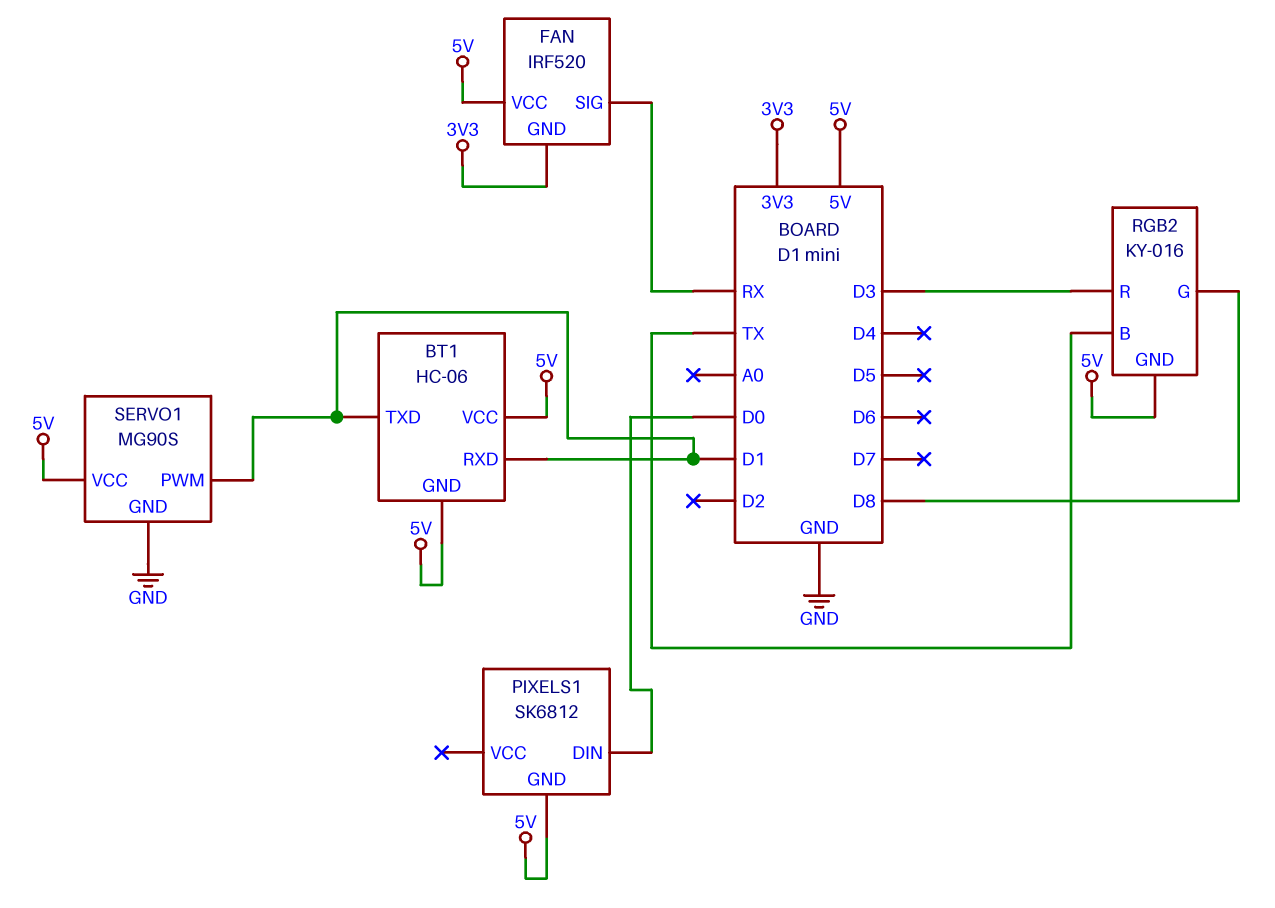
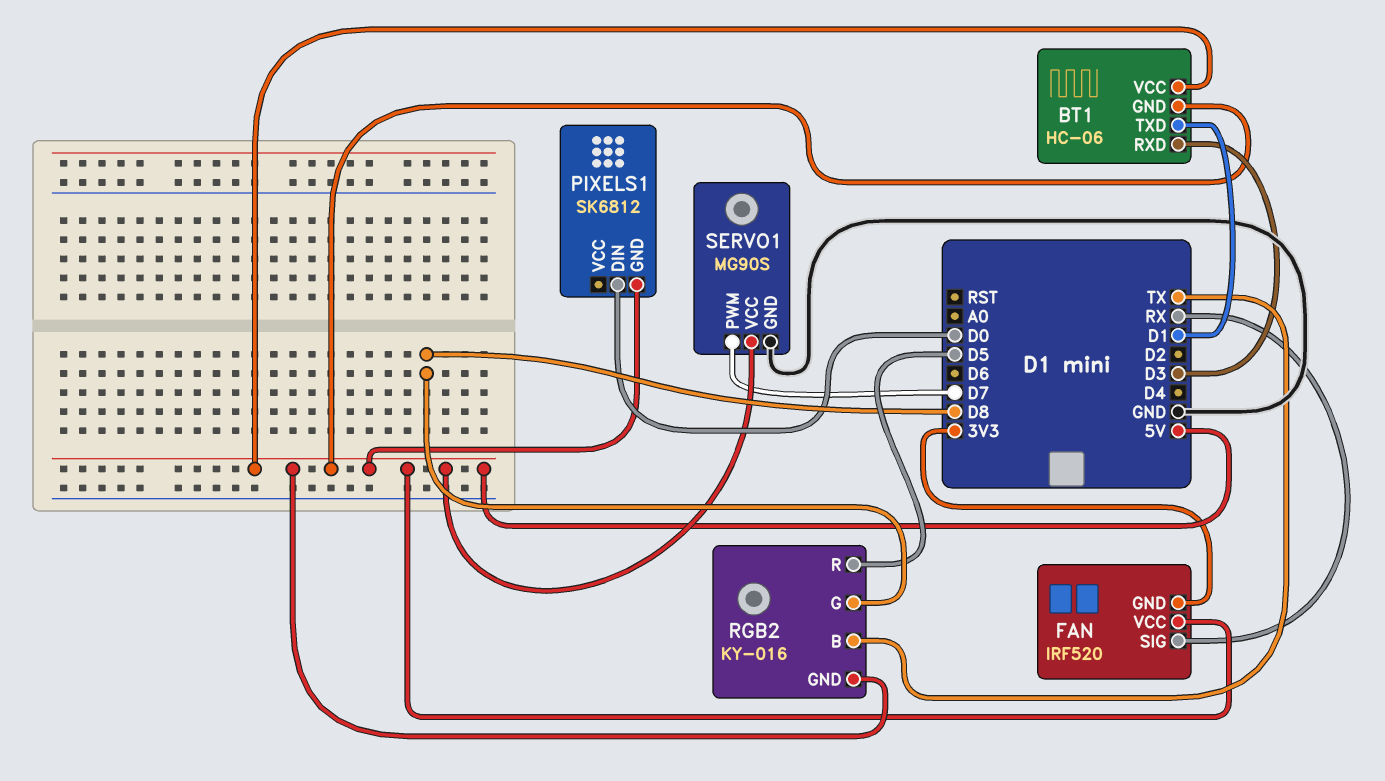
BT1 pin RXD: D1 -> D3
RGB2 pin R: D3 -> D5
SERVO1 pin PWM: D1 -> D7

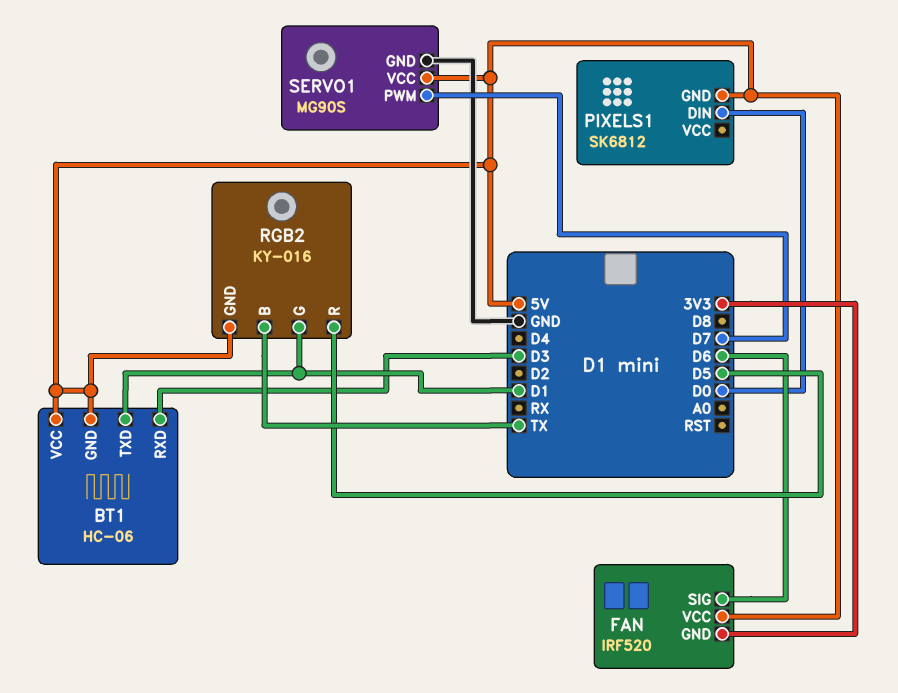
FAN pin SIG: RX -> D6
RGB2 pin G: D8 -> D1

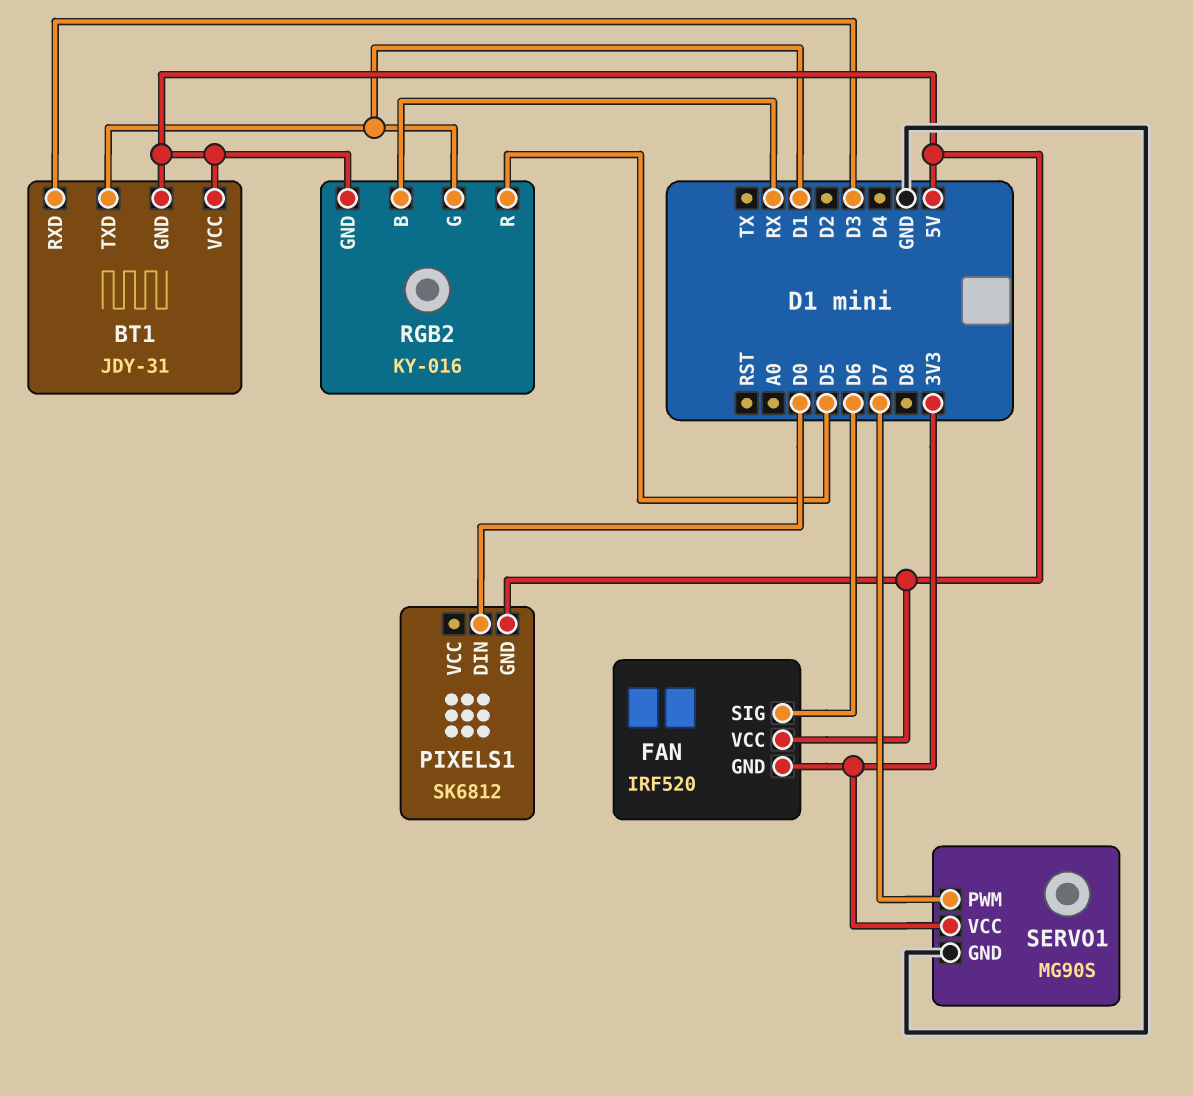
BT1: HC-06 -> JDY-31
RGB2 pin B: TX -> RX
SERVO1 pin VCC: 5V -> 3V3

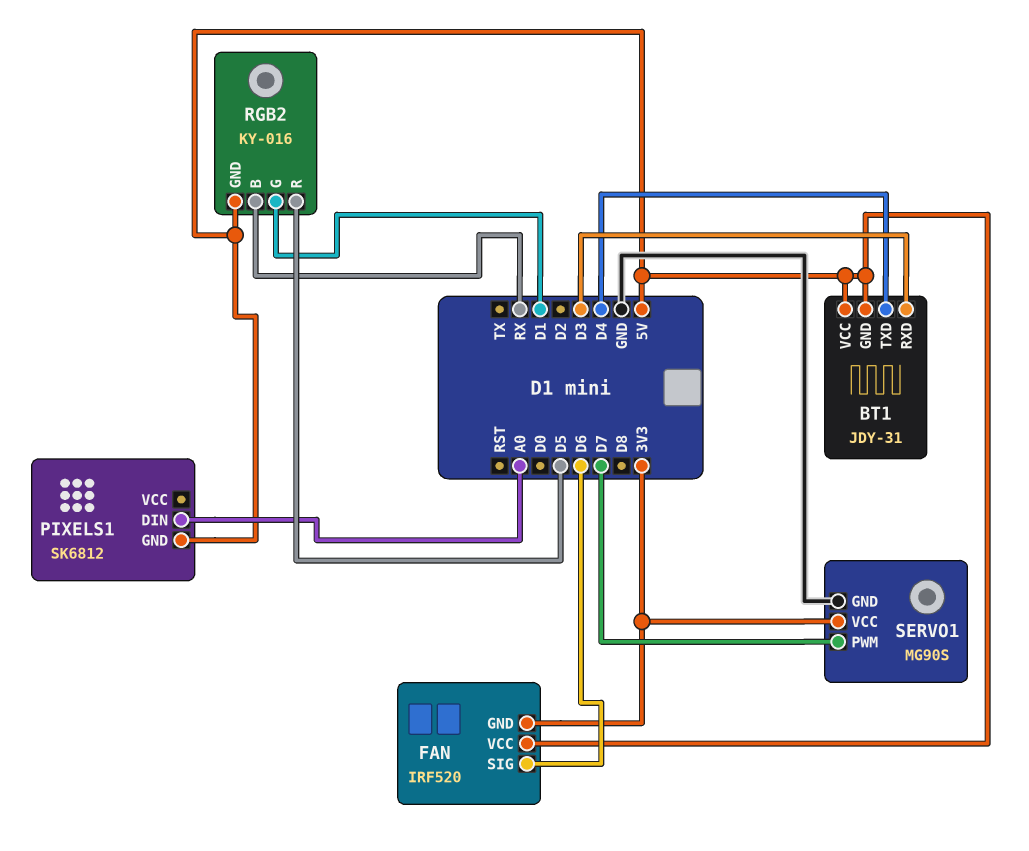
BT1 pin TXD: D1 -> D4
PIXELS1 pin DIN: D0 -> A0

